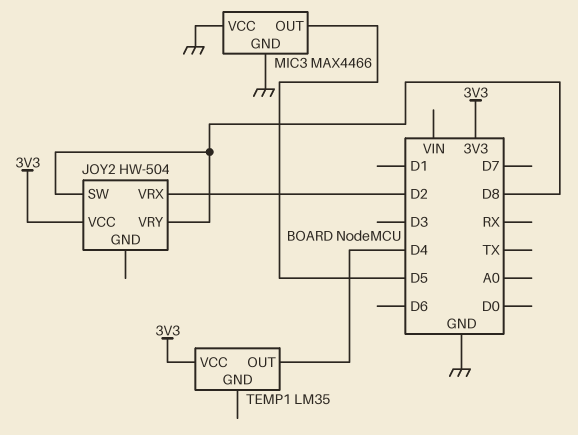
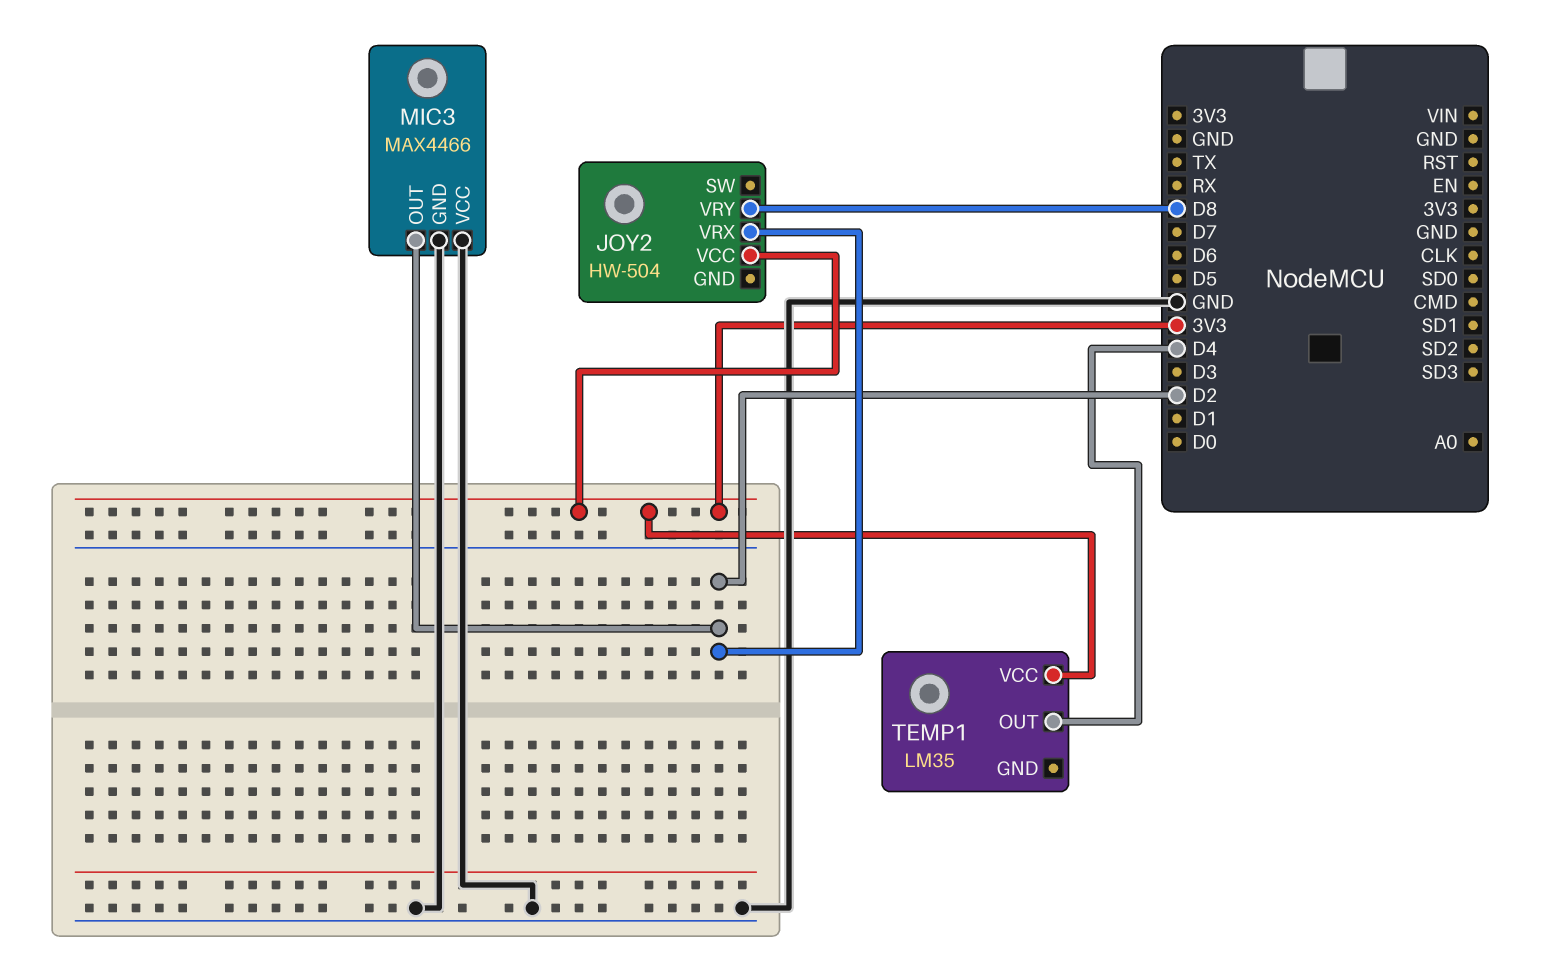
JOY2 pin SW: D8 -> none
MIC3 pin OUT: D5 -> D2

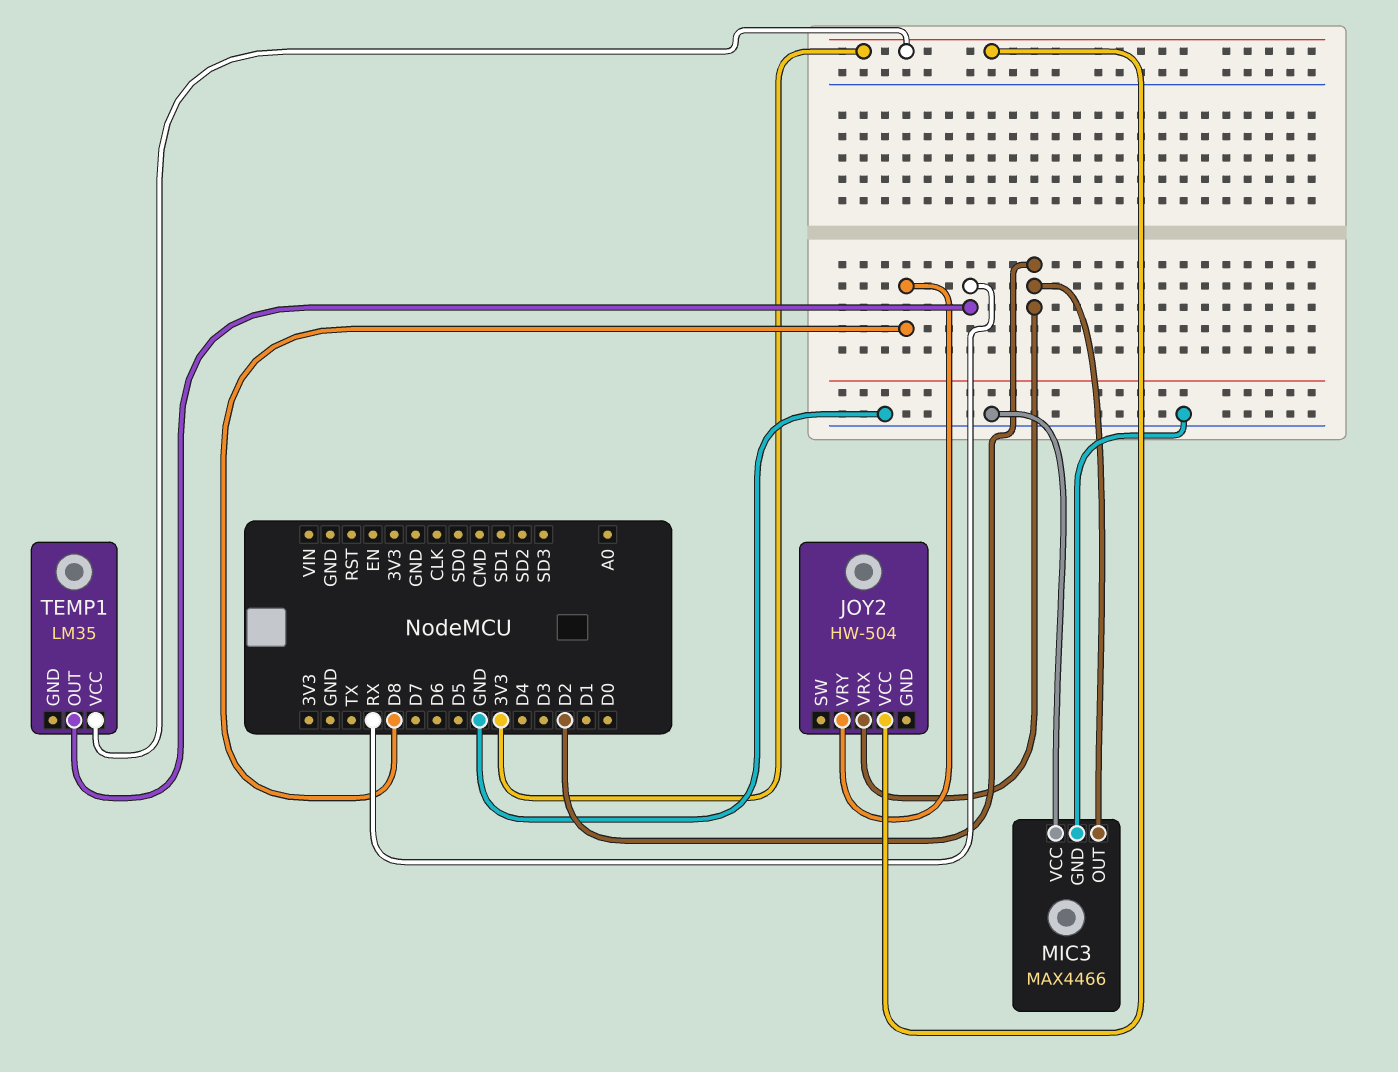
TEMP1 pin OUT: D4 -> RX

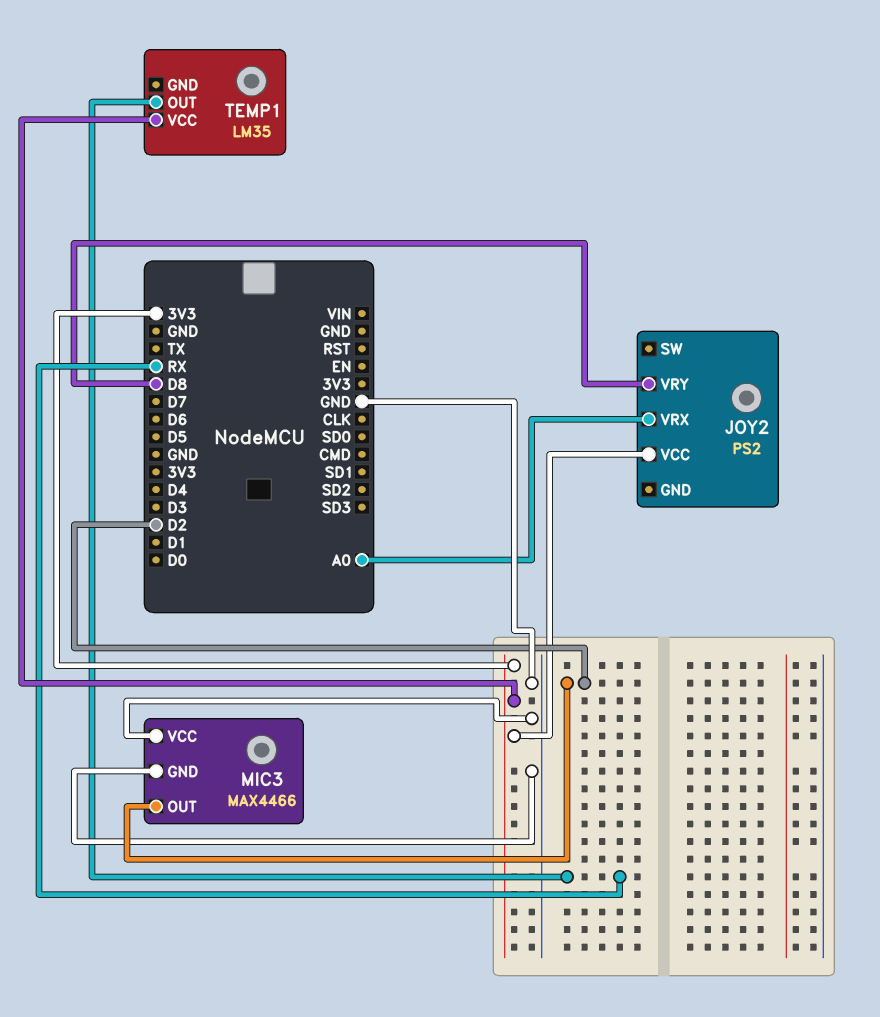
JOY2: HW-504 -> PS2
JOY2 pin VRX: D2 -> A0

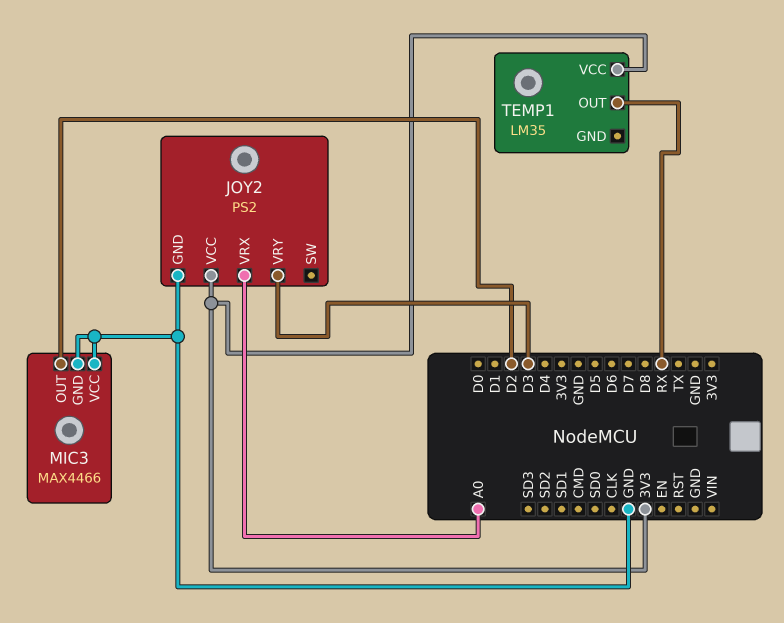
JOY2 pin GND: none -> GND
JOY2 pin VRY: D8 -> D3

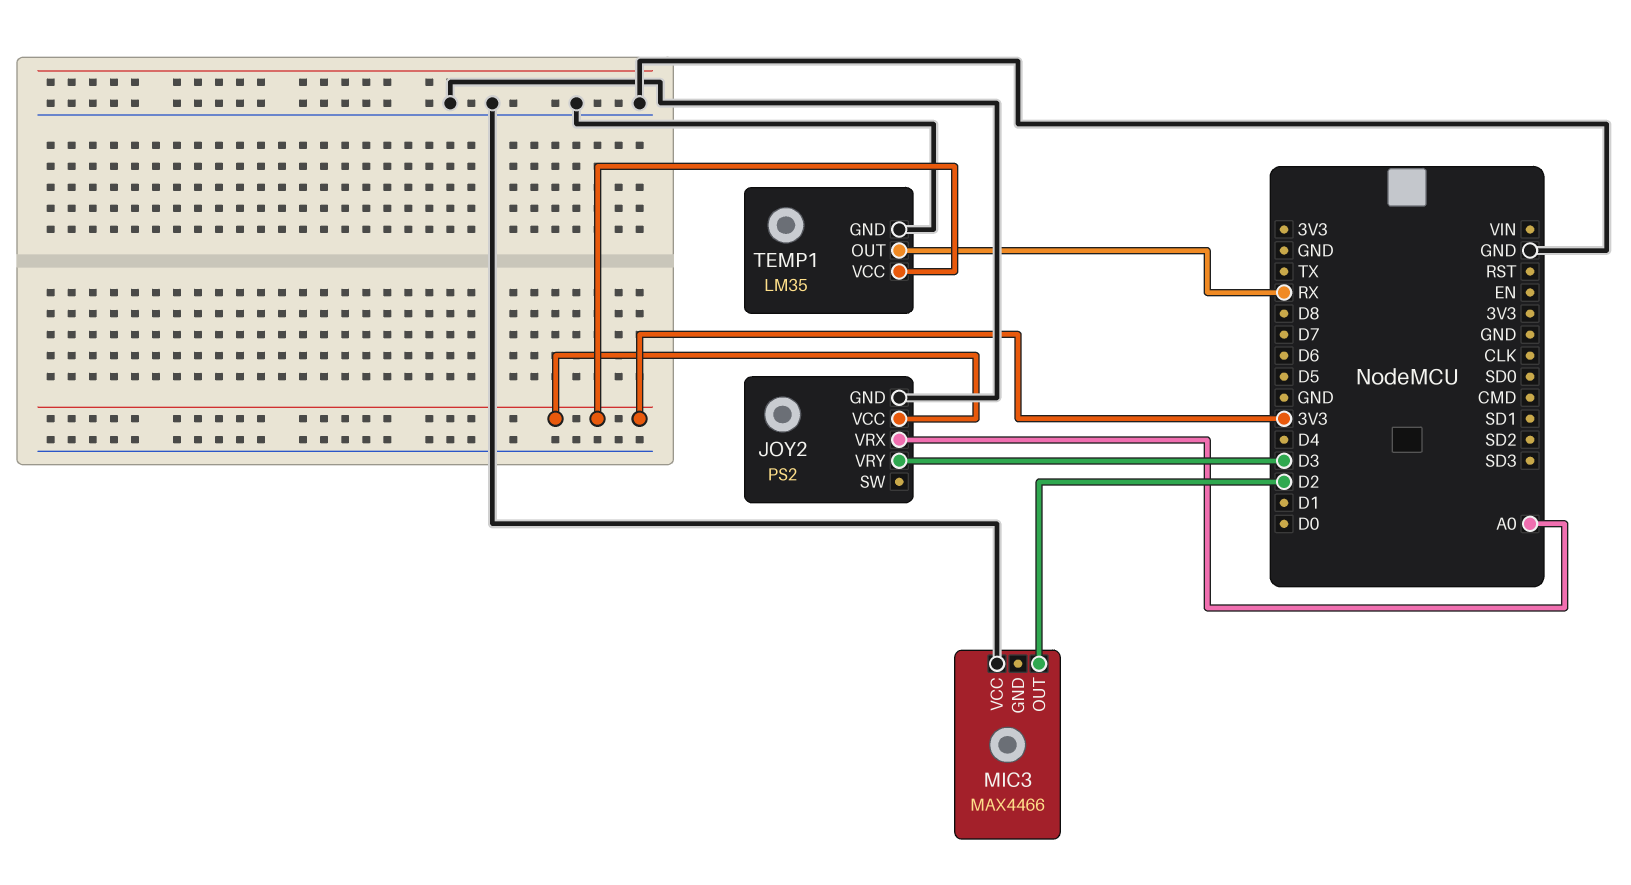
MIC3 pin GND: GND -> none
TEMP1 pin GND: none -> GND

